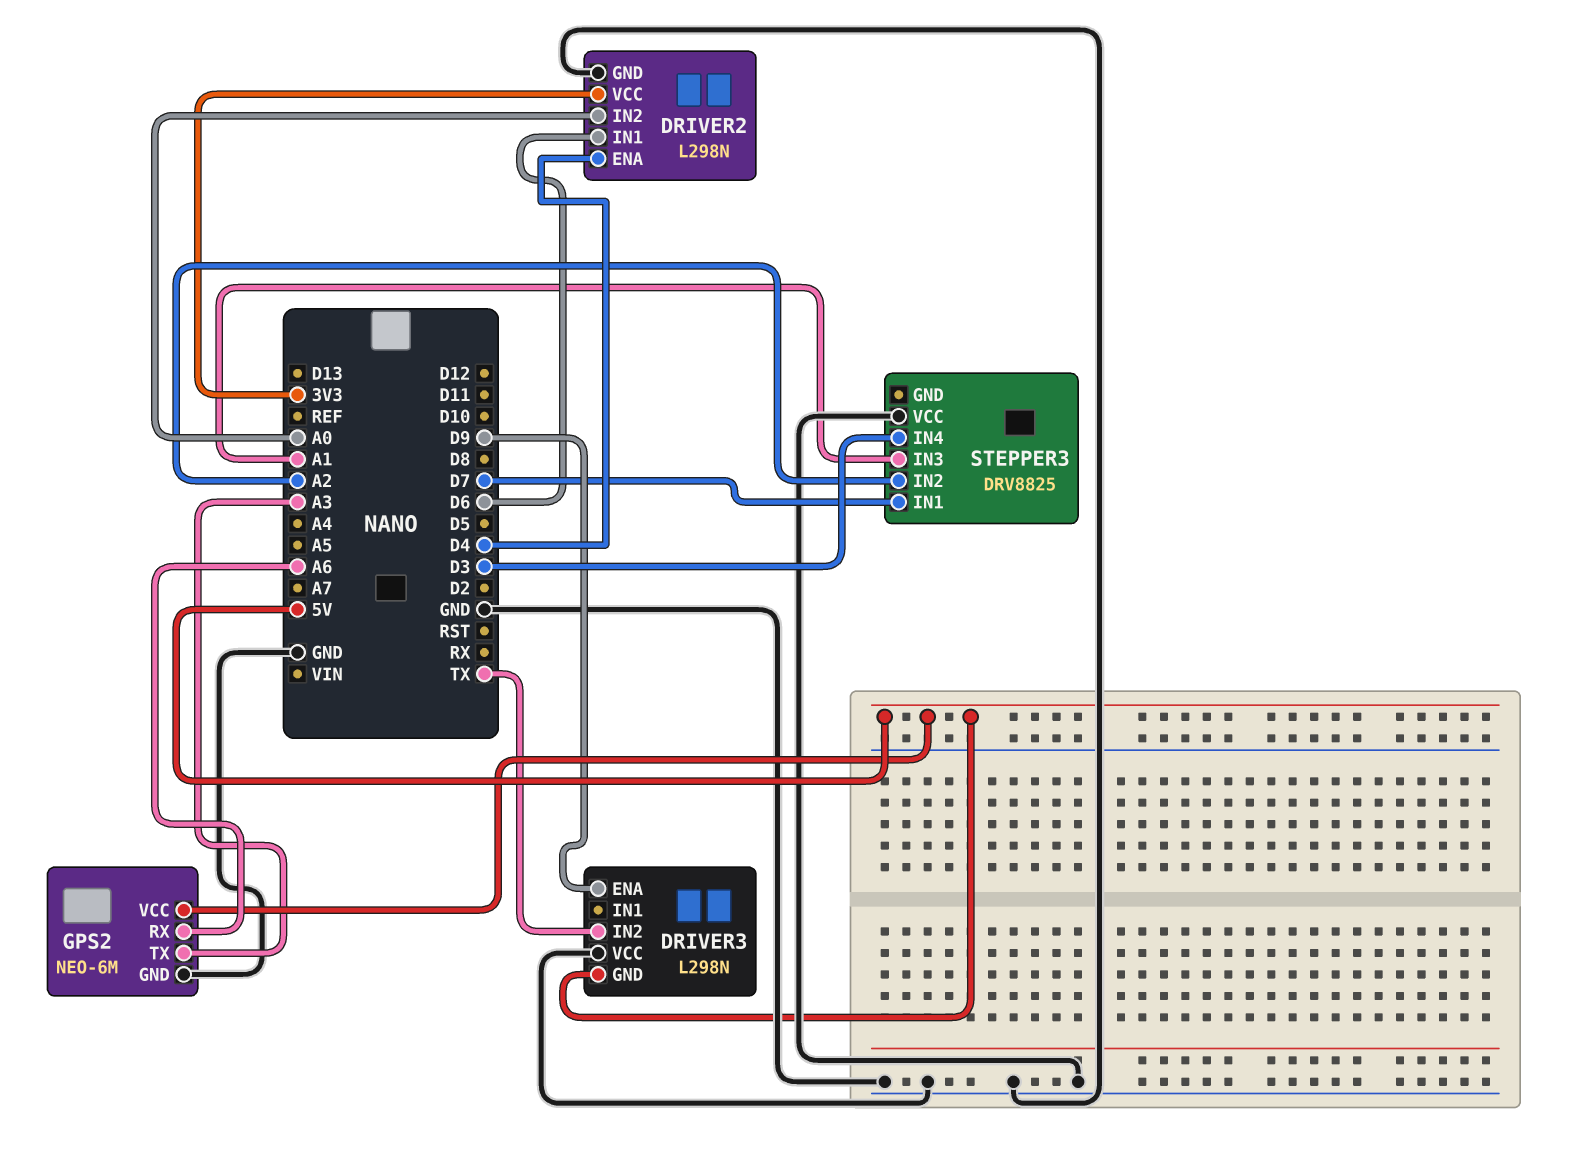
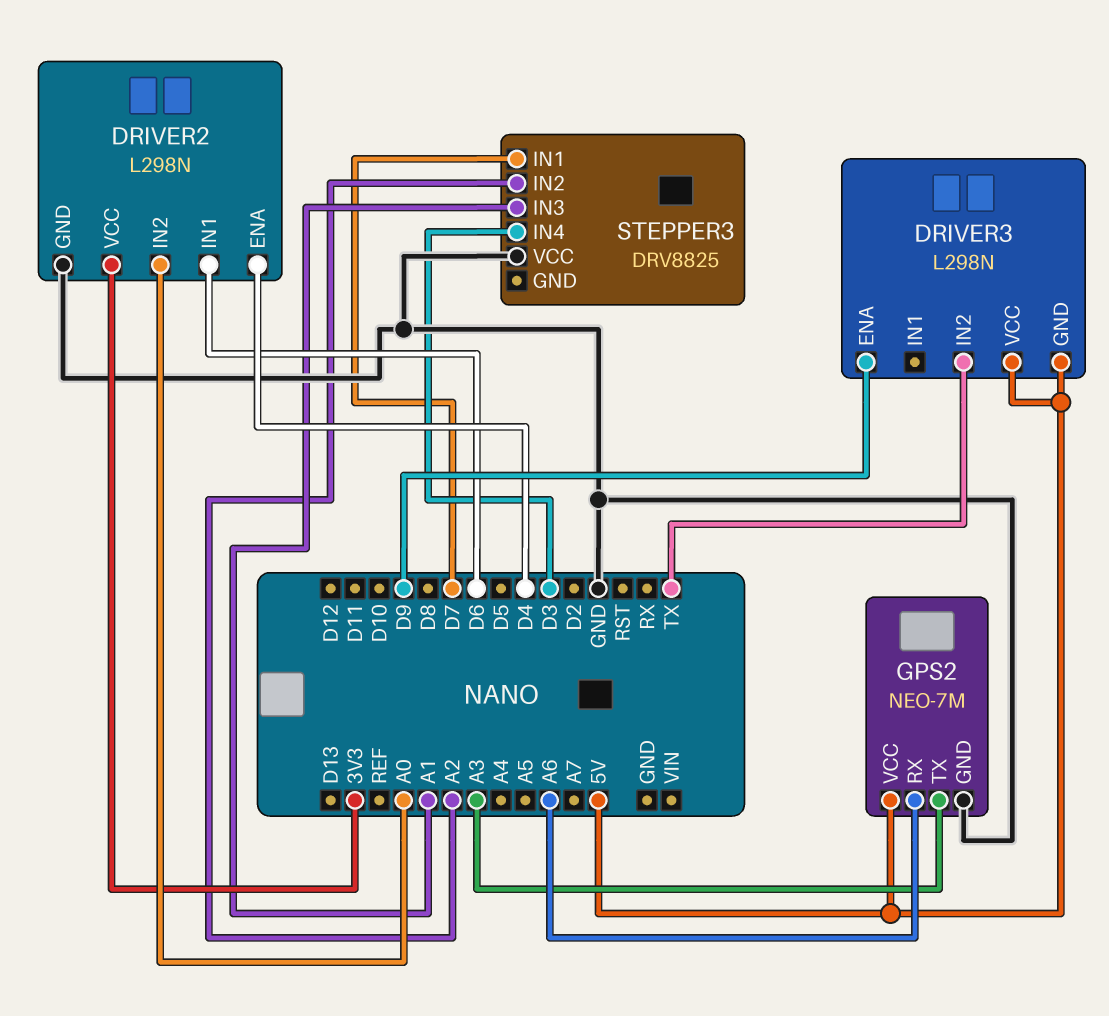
DRIVER3 pin VCC: GND -> 5V
GPS2: NEO-6M -> NEO-7M

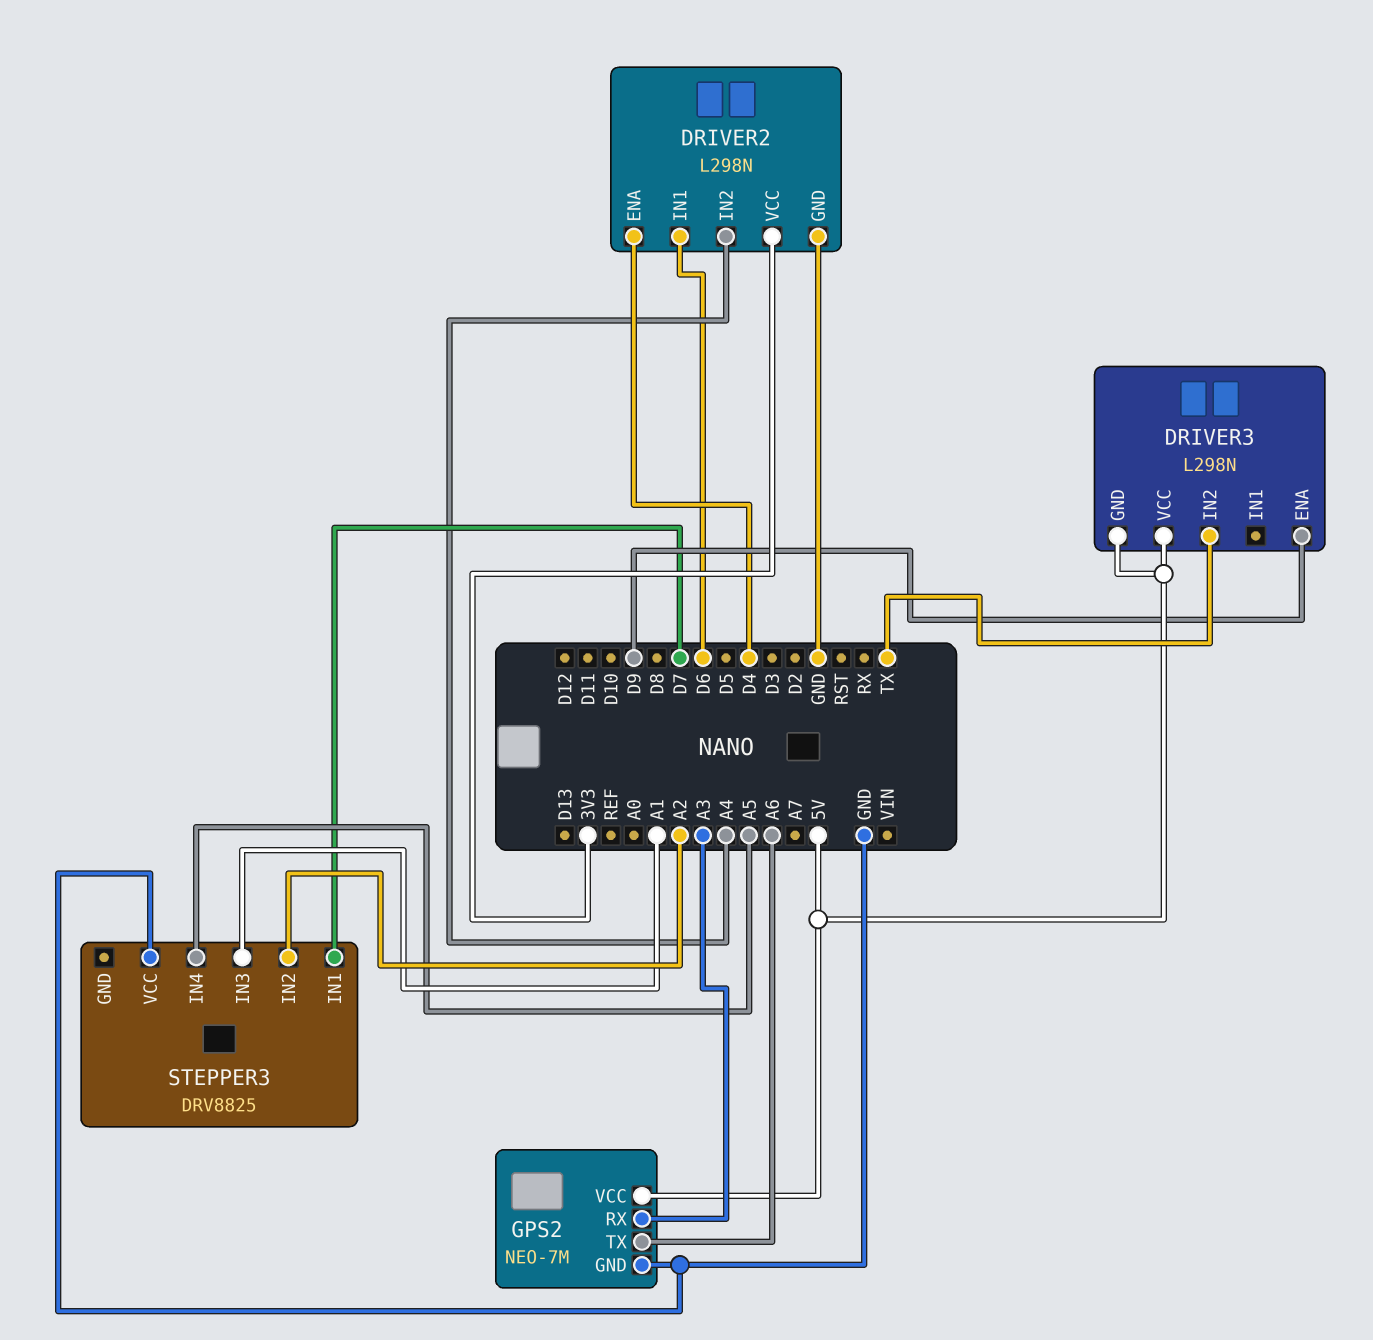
DRIVER2 pin IN2: A0 -> A4
GPS2 pin RX: A6 -> A3
GPS2 pin TX: A3 -> A6
STEPPER3 pin IN4: D3 -> A5

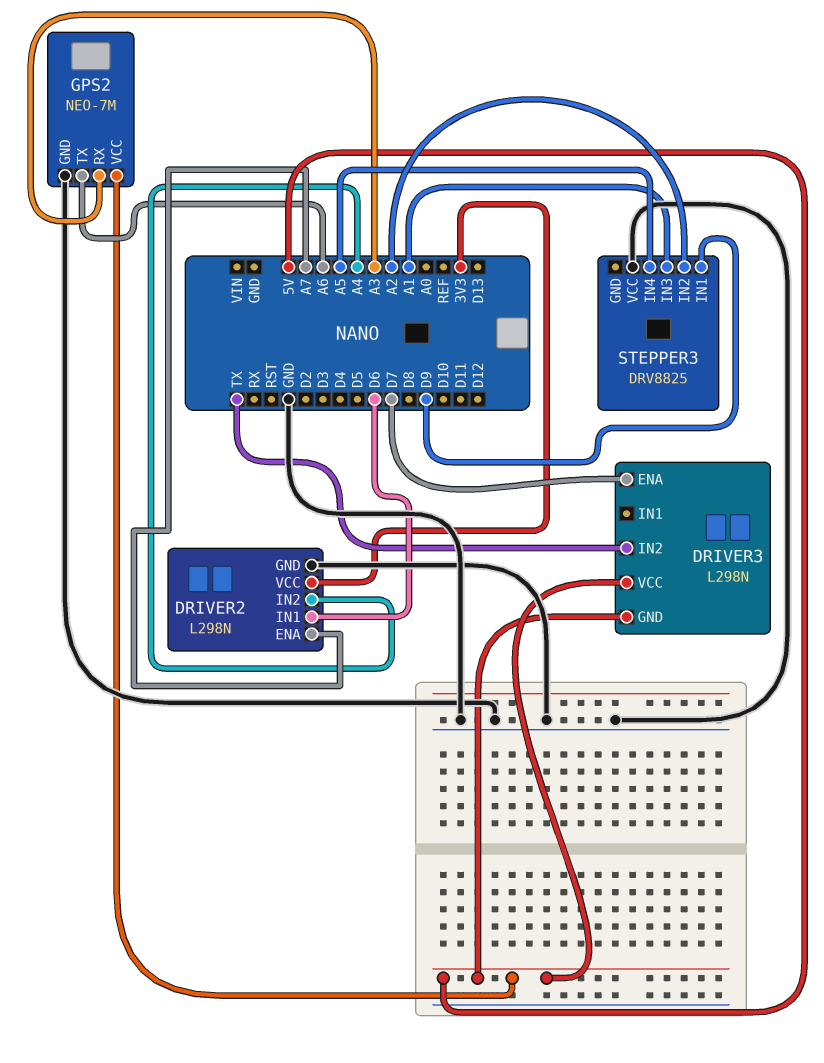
DRIVER2 pin ENA: D4 -> A7
DRIVER3 pin ENA: D9 -> D7
STEPPER3 pin IN1: D7 -> D9

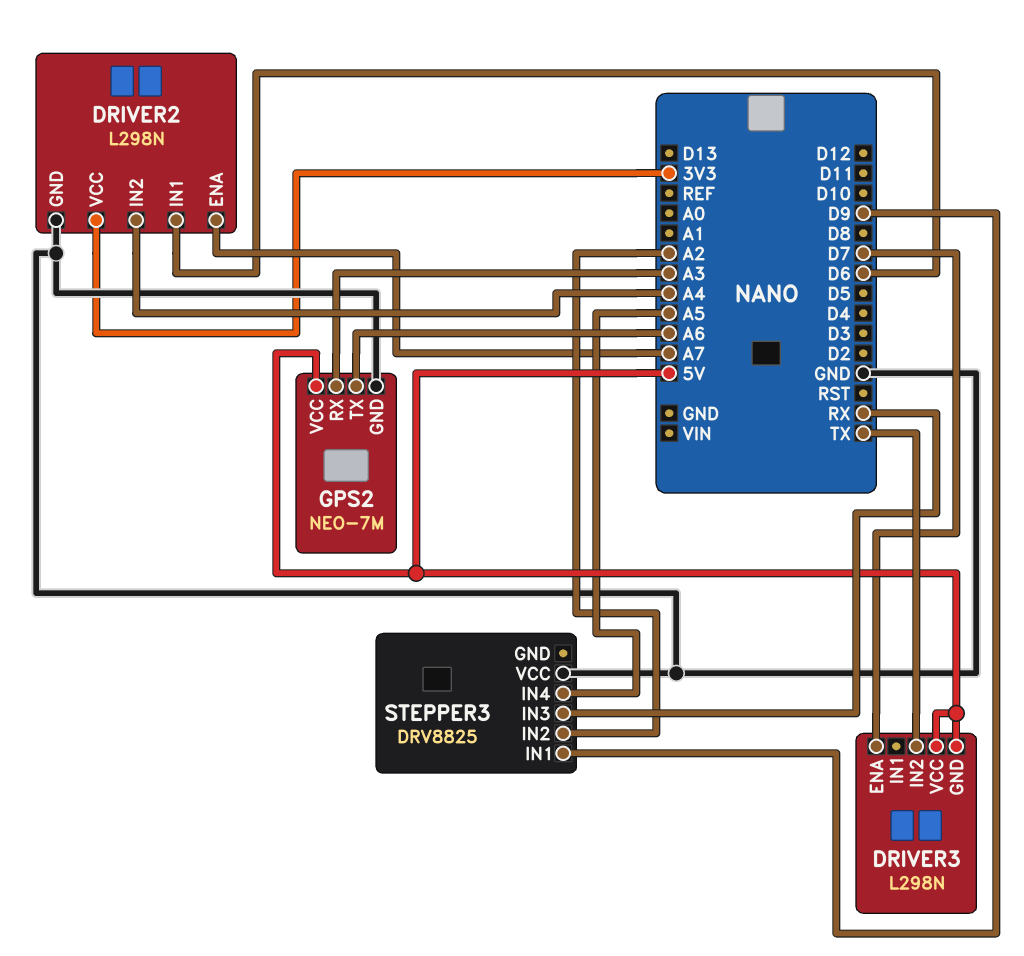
STEPPER3 pin IN3: A1 -> RX

